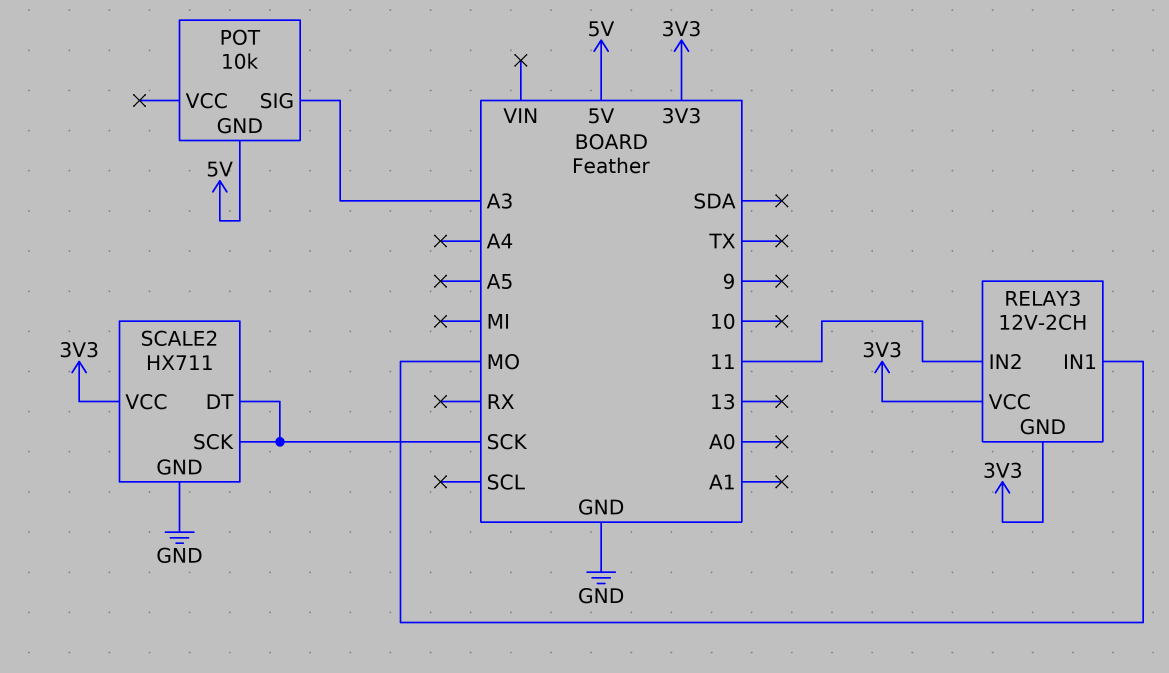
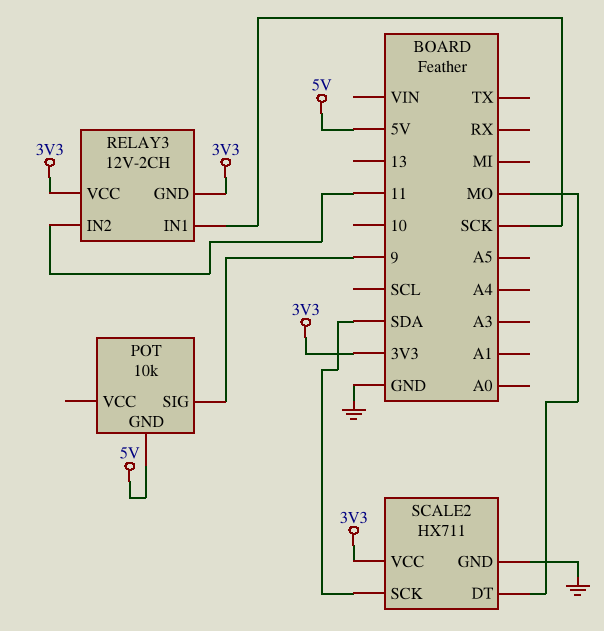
POT pin SIG: A3 -> 9
RELAY3 pin IN1: MO -> SCK
SCALE2 pin DT: SCK -> MO
SCALE2 pin SCK: SCK -> SDA

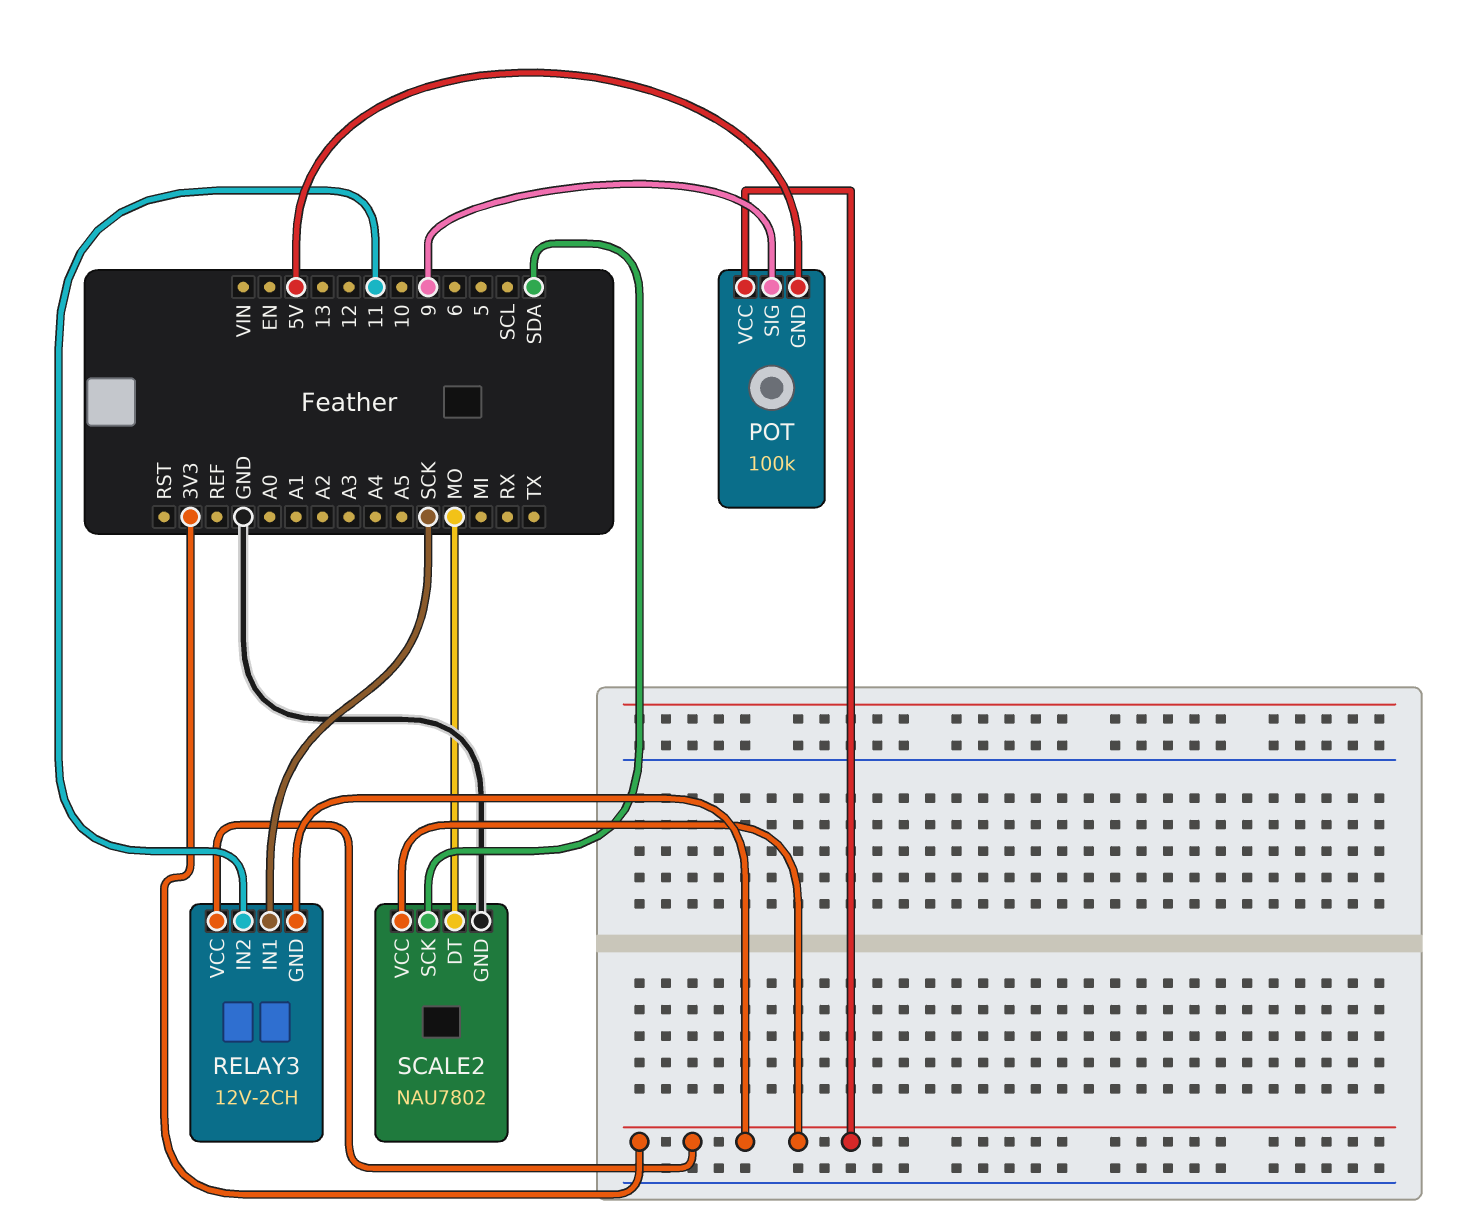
POT: 10k -> 100k
POT pin VCC: none -> 3V3
SCALE2: HX711 -> NAU7802

